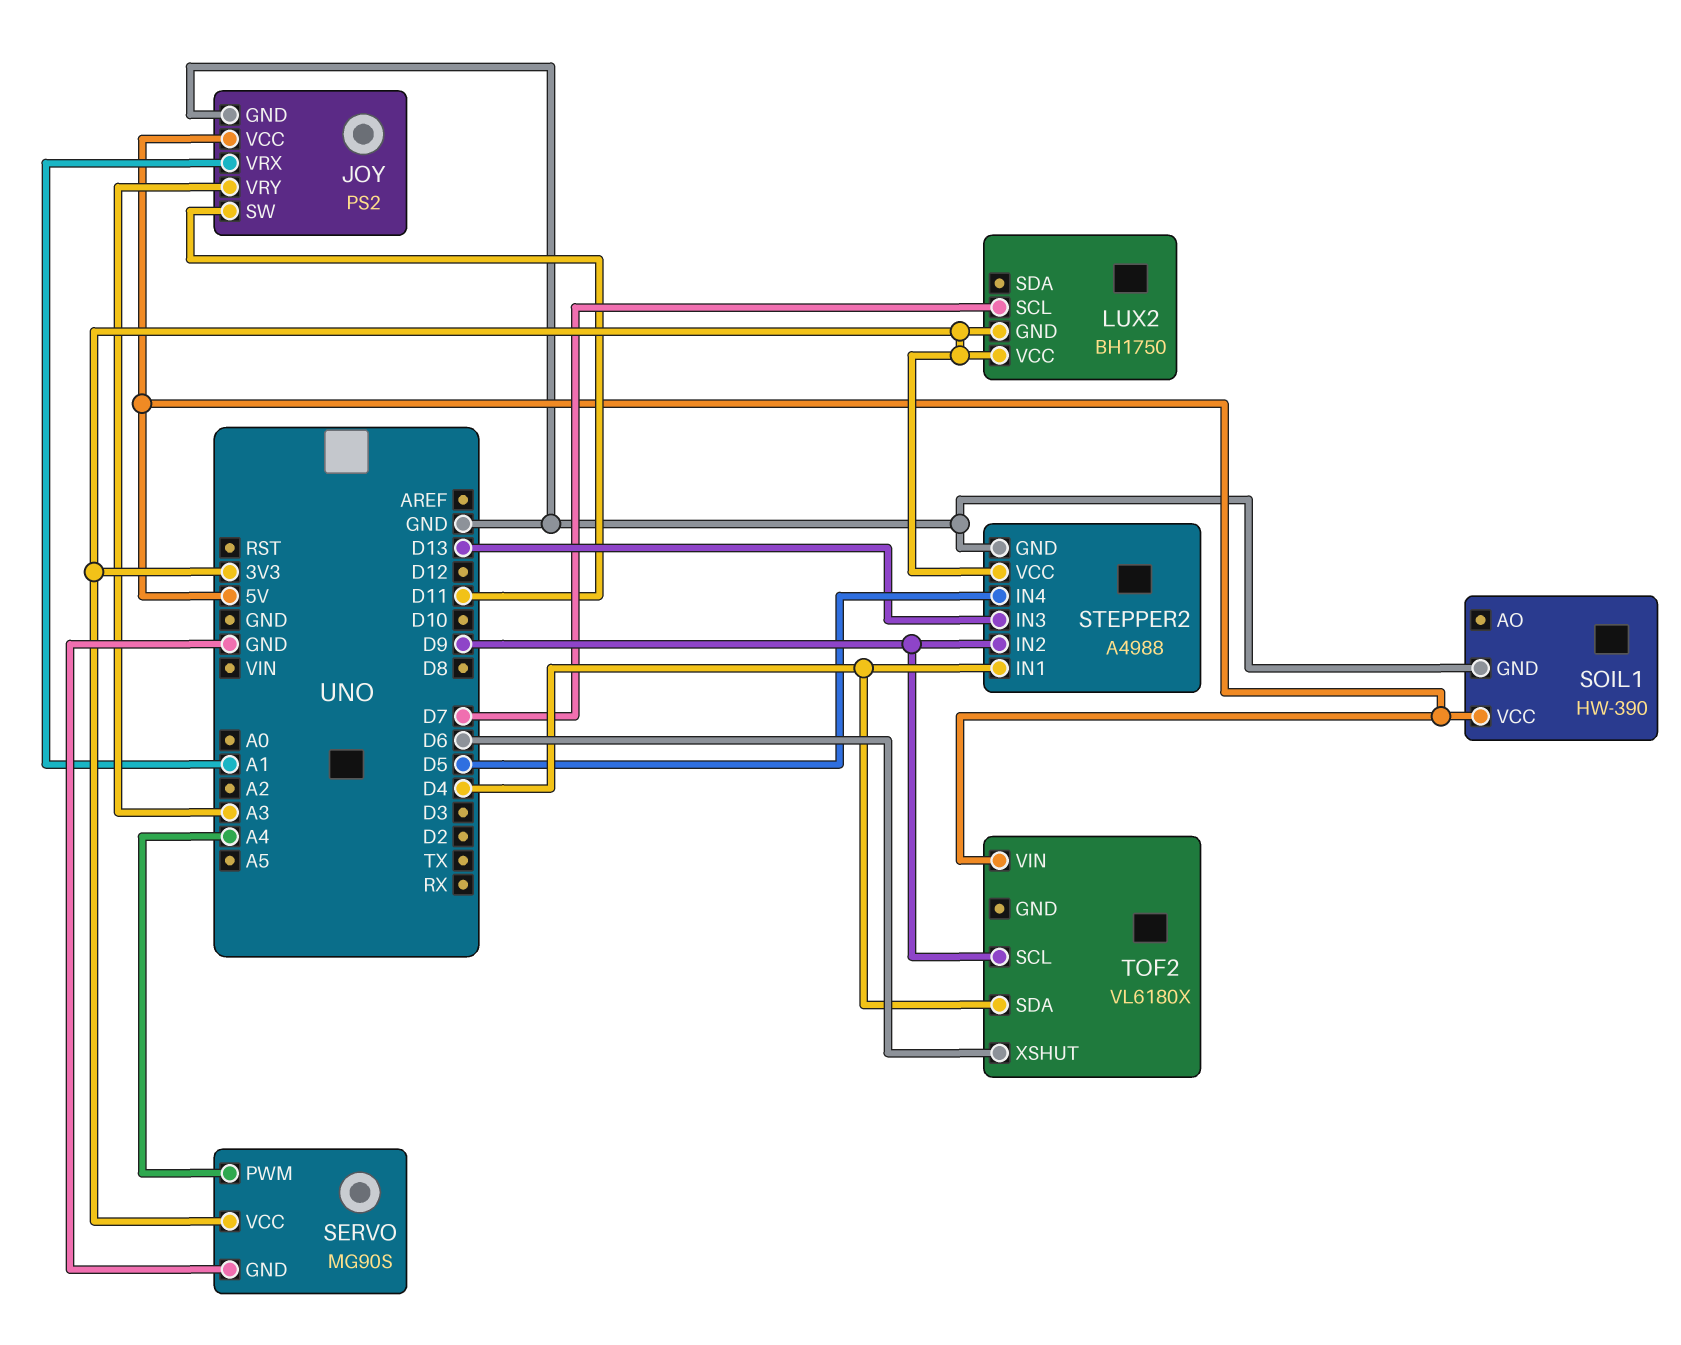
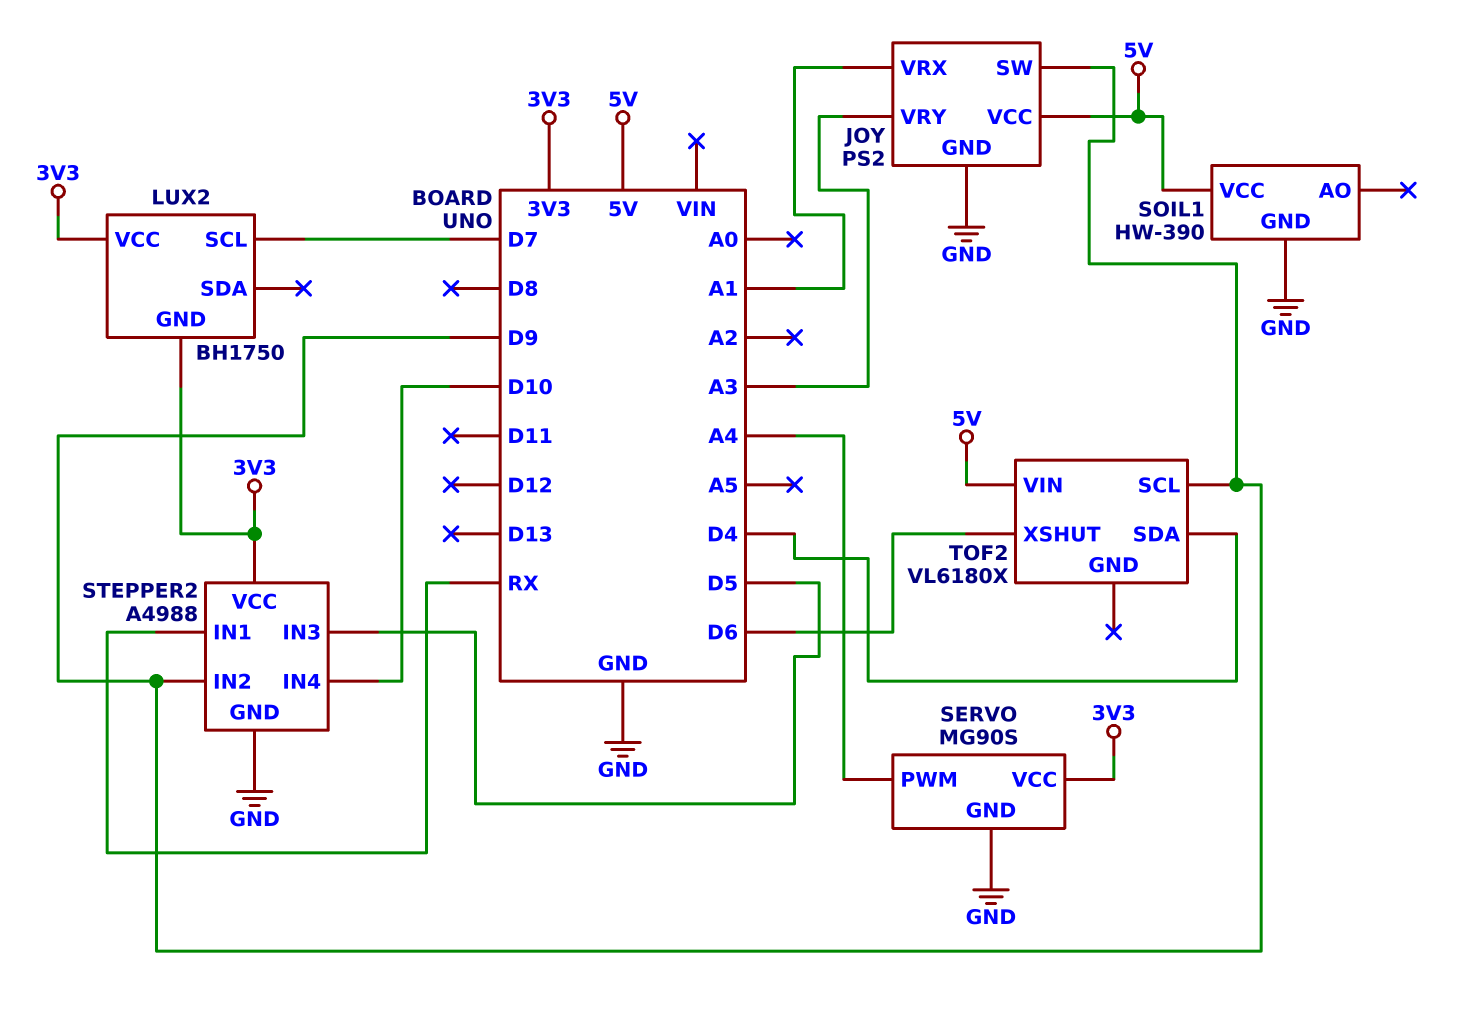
JOY pin SW: D11 -> D9
STEPPER2 pin IN1: D4 -> RX
STEPPER2 pin IN3: D13 -> D5
STEPPER2 pin IN4: D5 -> D10

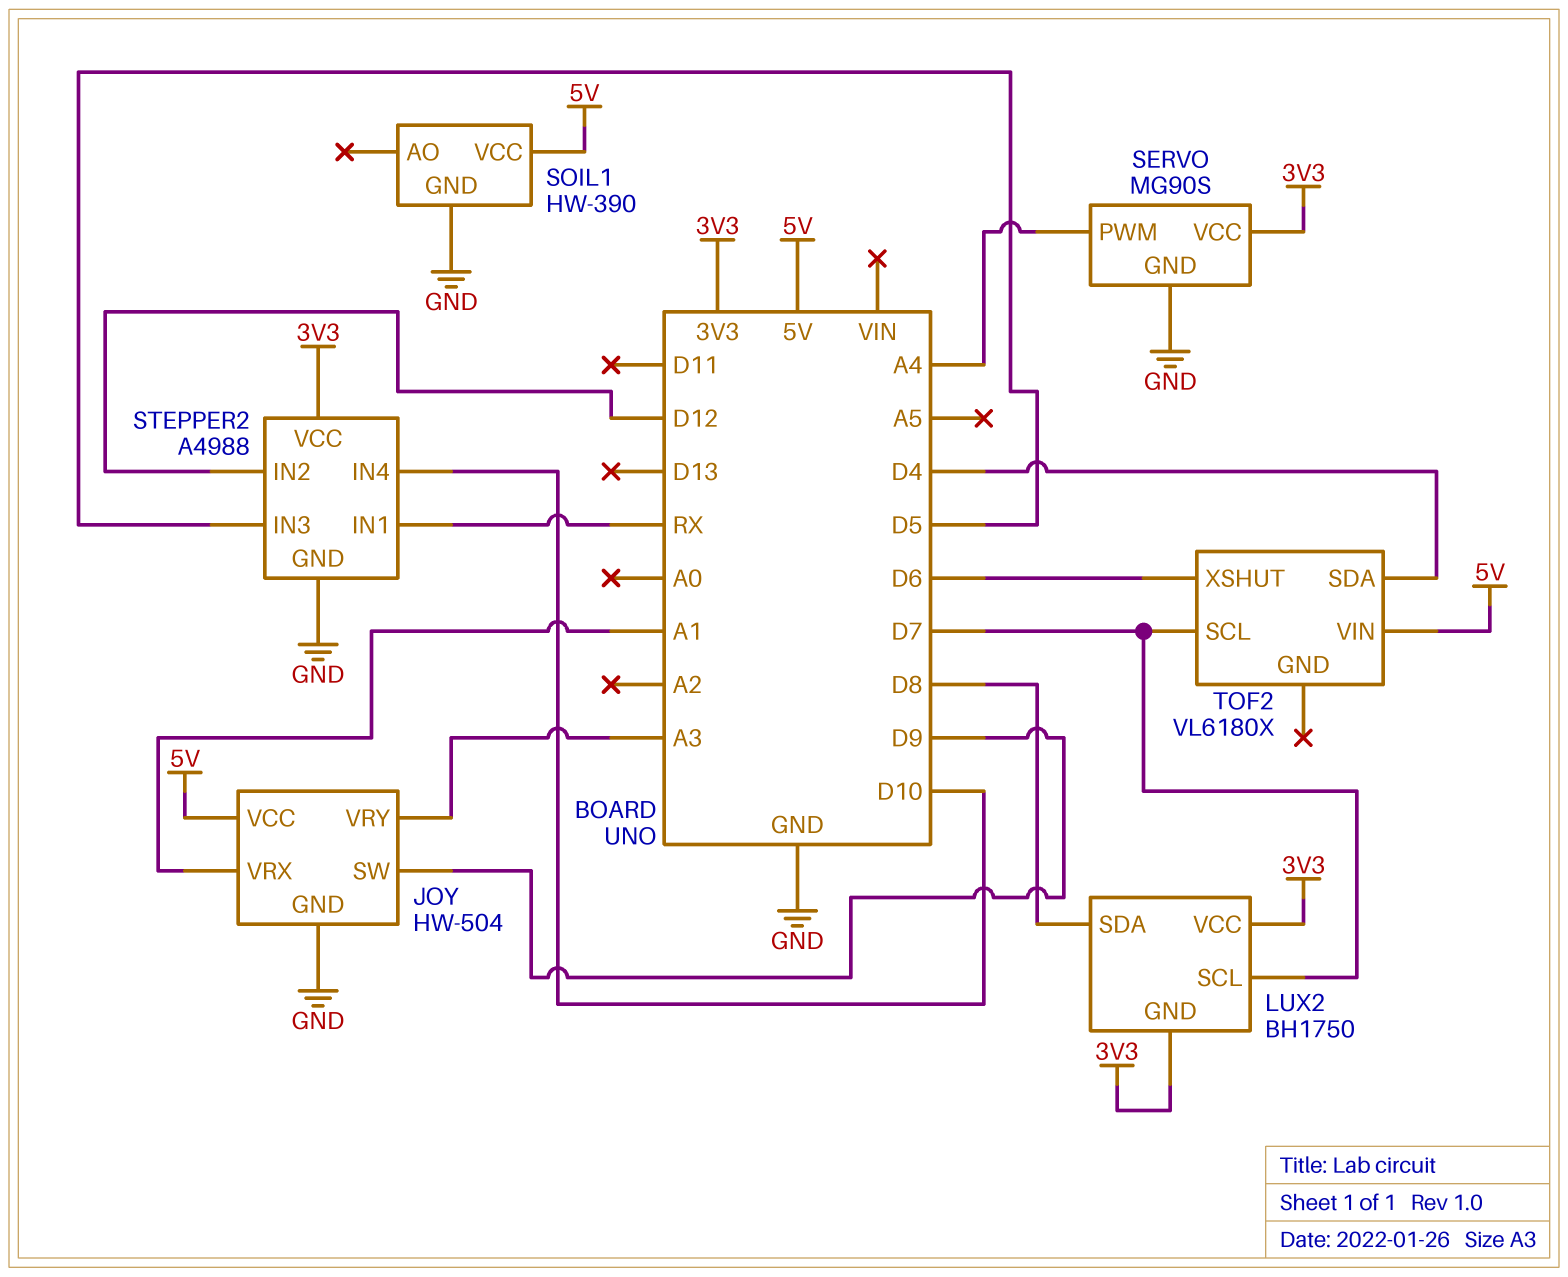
JOY: PS2 -> HW-504
LUX2 pin SDA: none -> D8
STEPPER2 pin IN2: D9 -> D12
TOF2 pin SCL: D9 -> D7

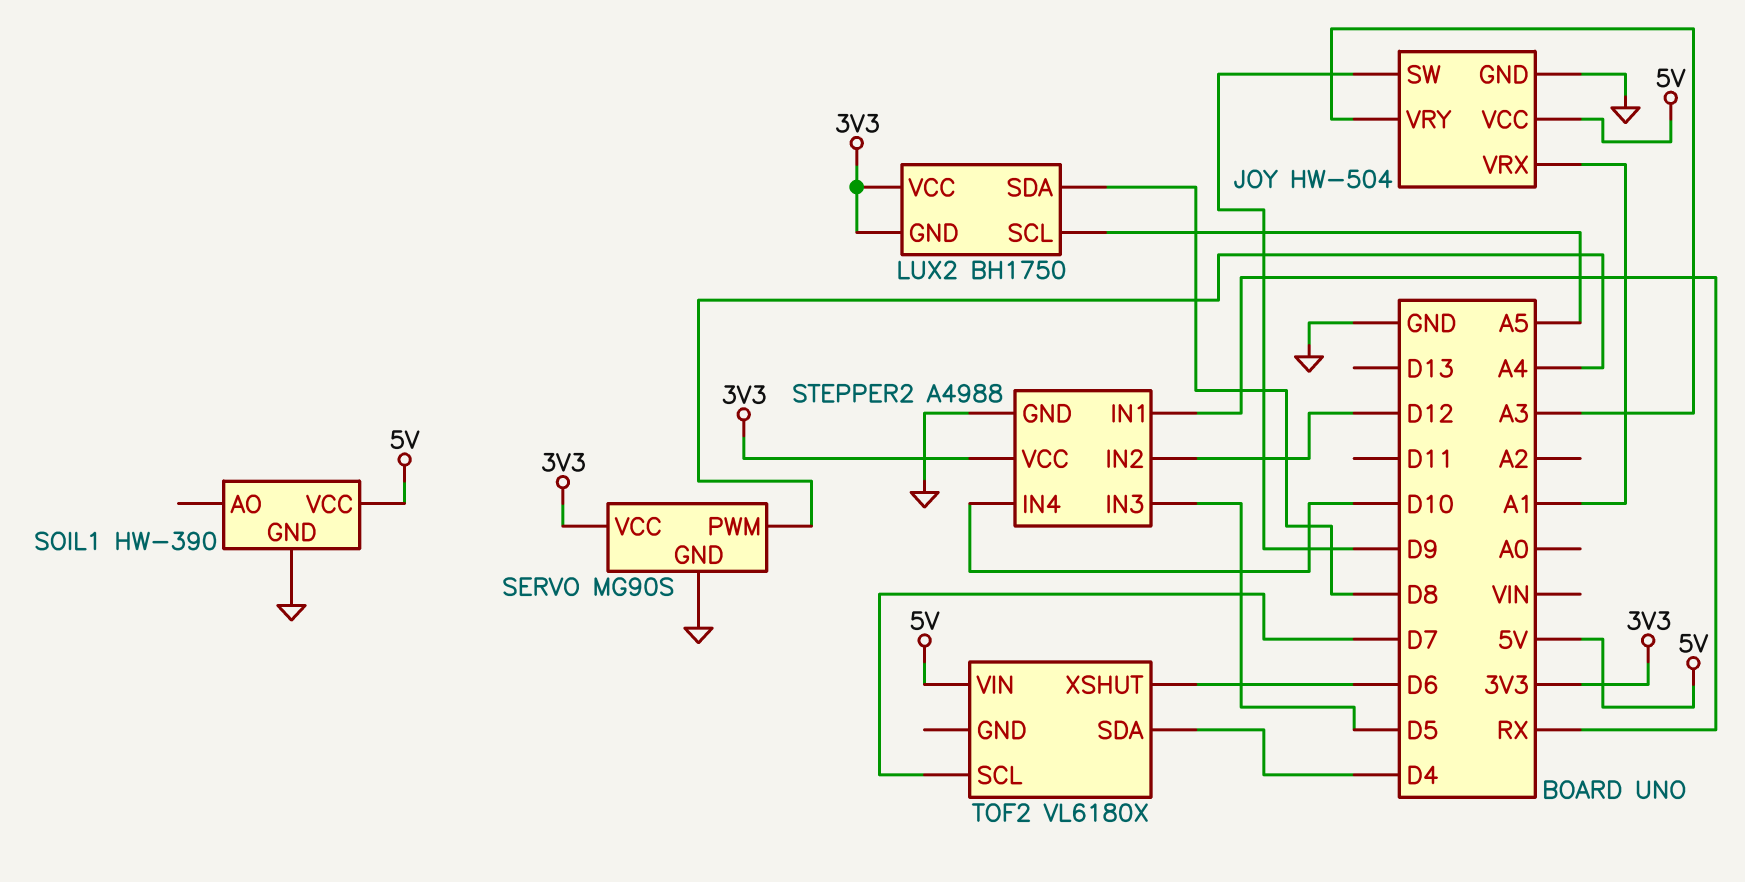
LUX2 pin SCL: D7 -> A5

